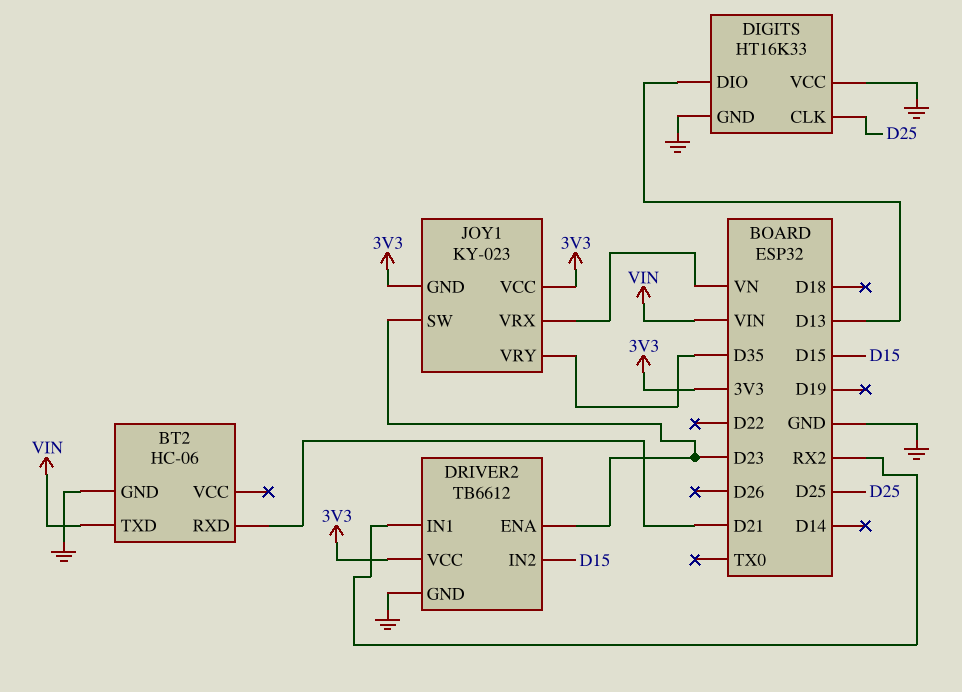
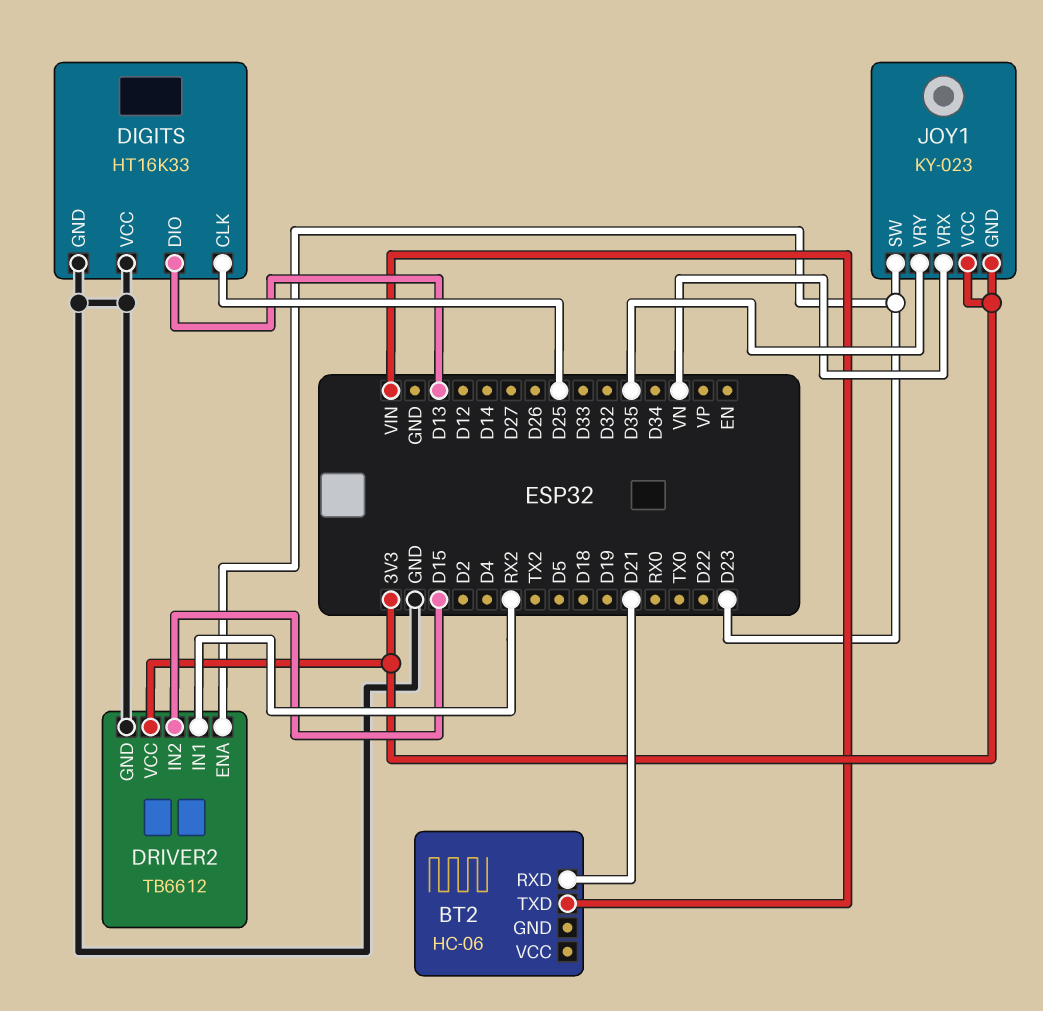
BT2 pin GND: GND -> none

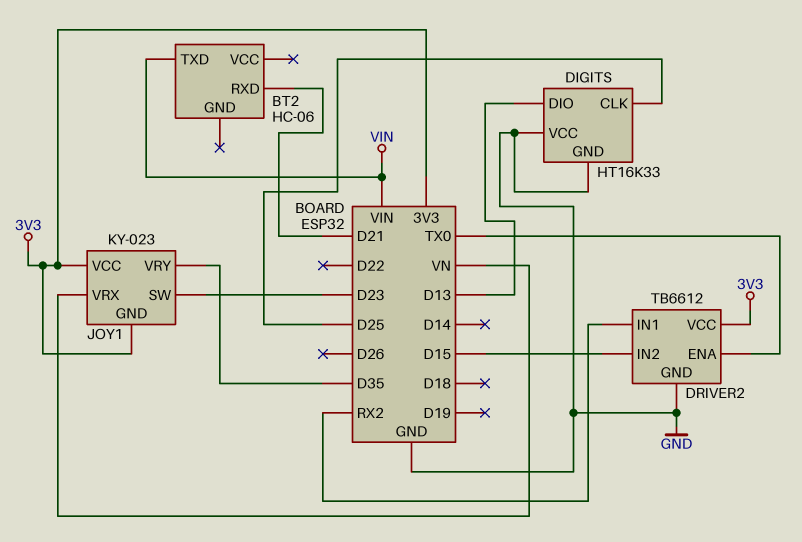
DRIVER2 pin ENA: D23 -> TX0

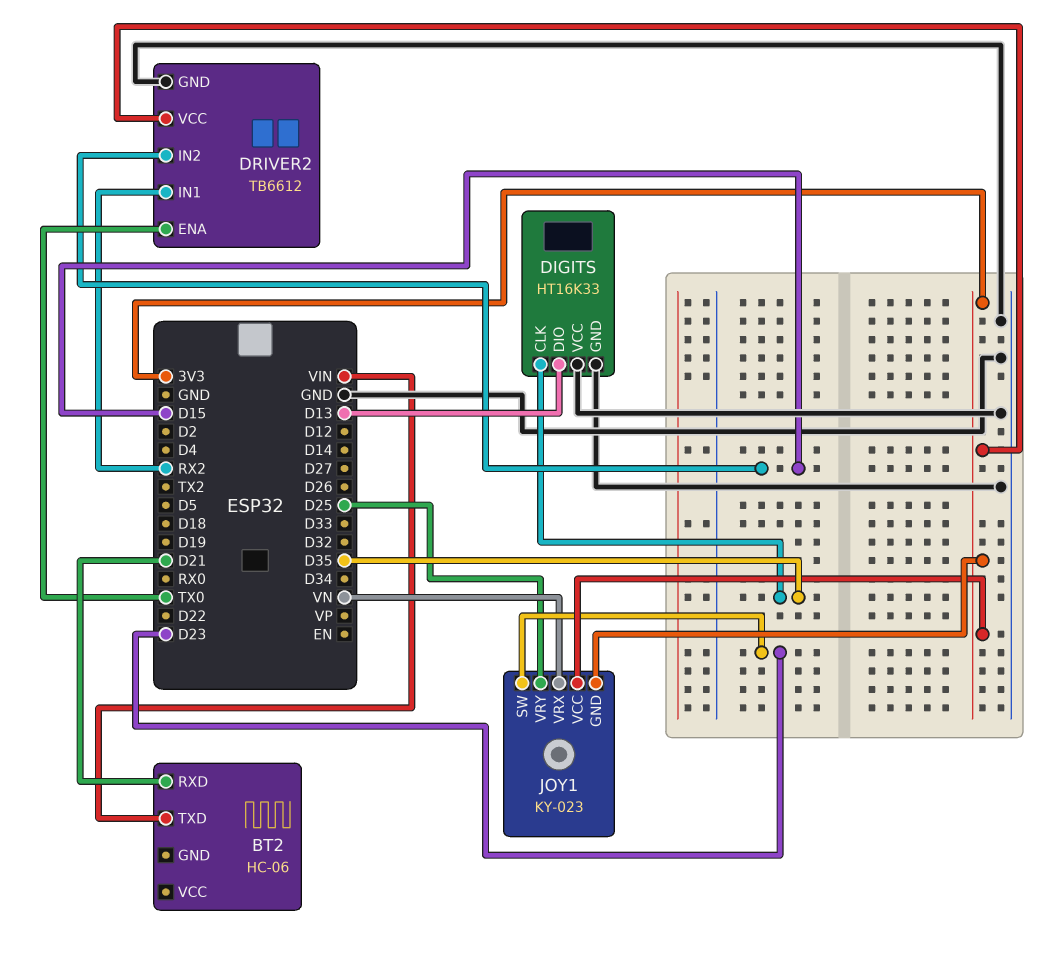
DIGITS pin CLK: D25 -> D35
JOY1 pin VRY: D35 -> D25

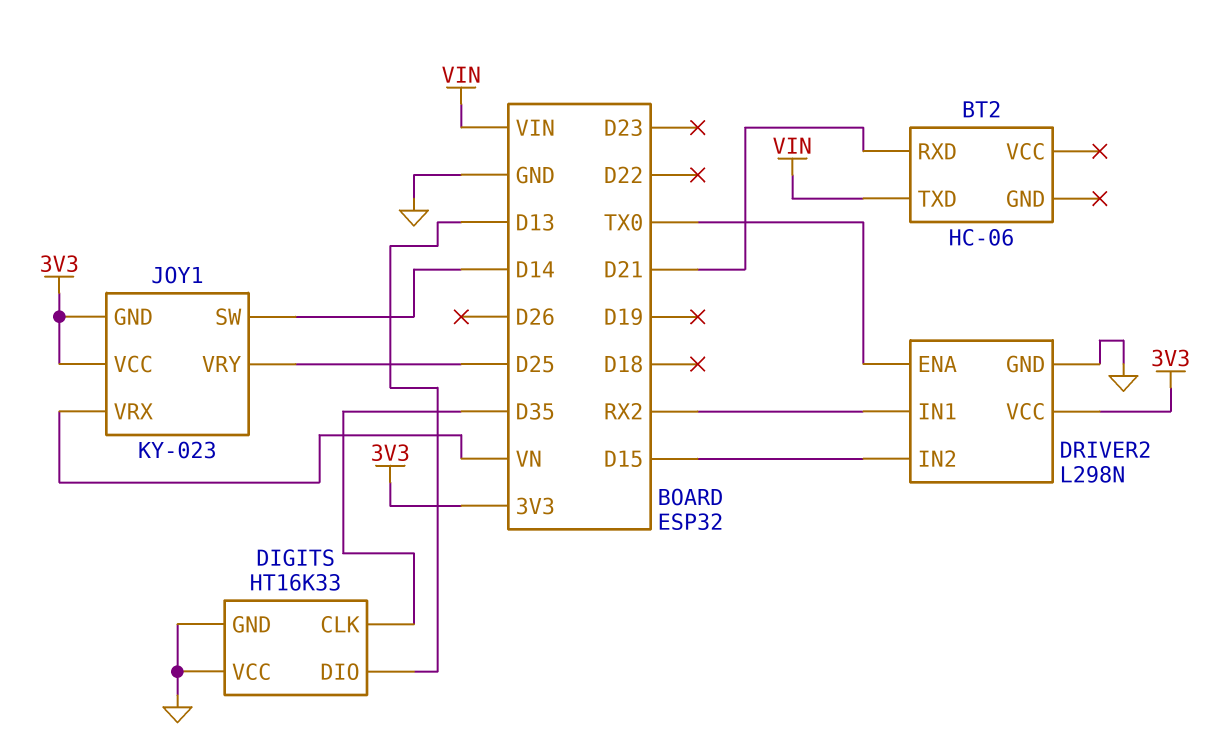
DRIVER2: TB6612 -> L298N
JOY1 pin SW: D23 -> D14

